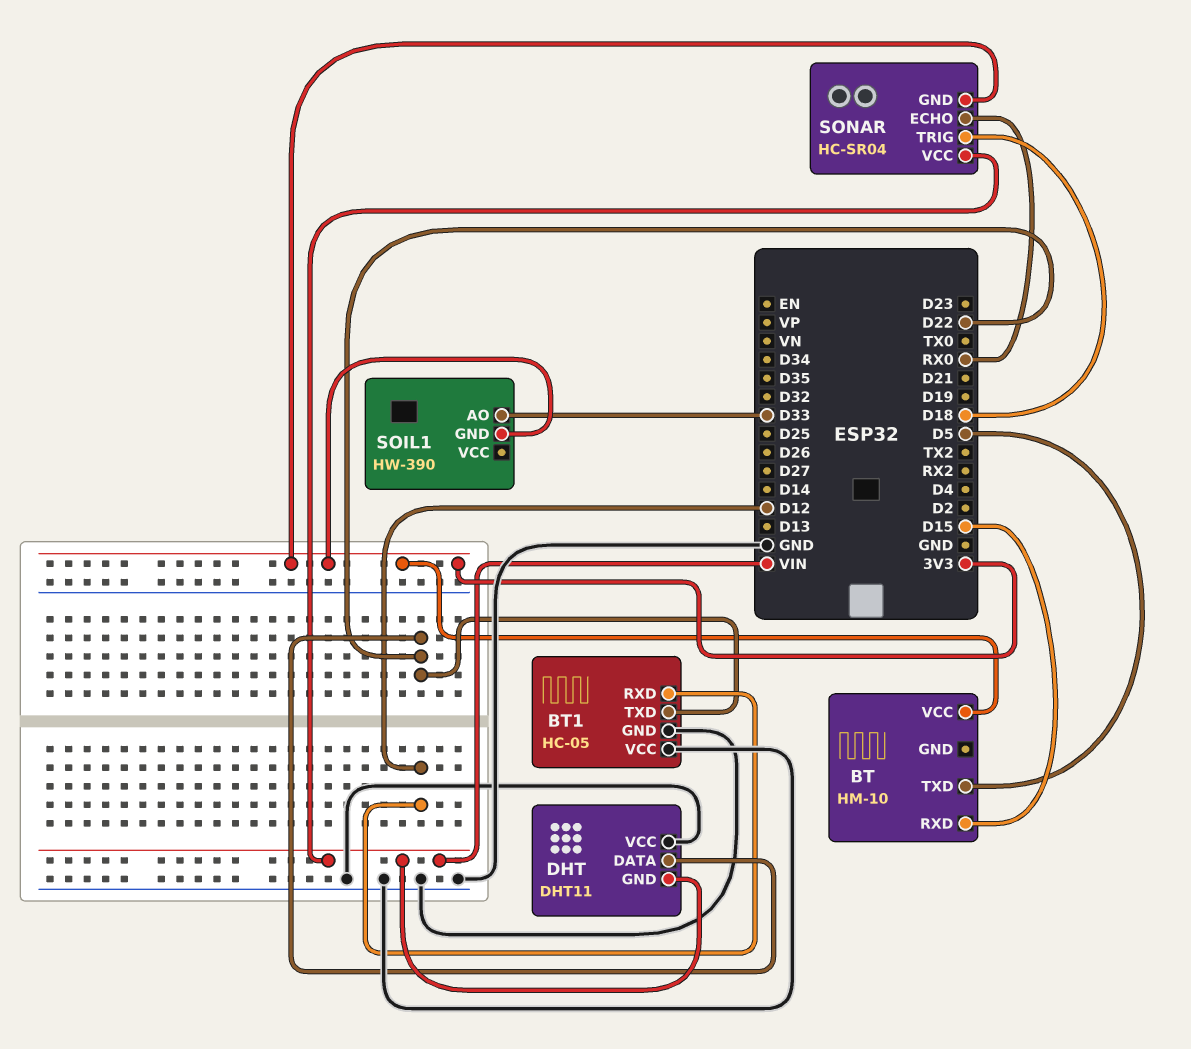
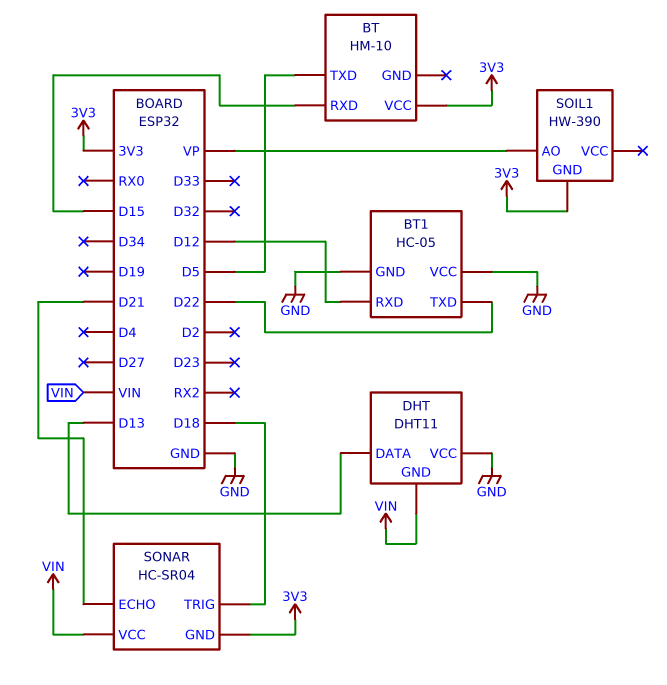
DHT pin DATA: D22 -> D13
SOIL1 pin AO: D33 -> VP
SONAR pin ECHO: RX0 -> D21

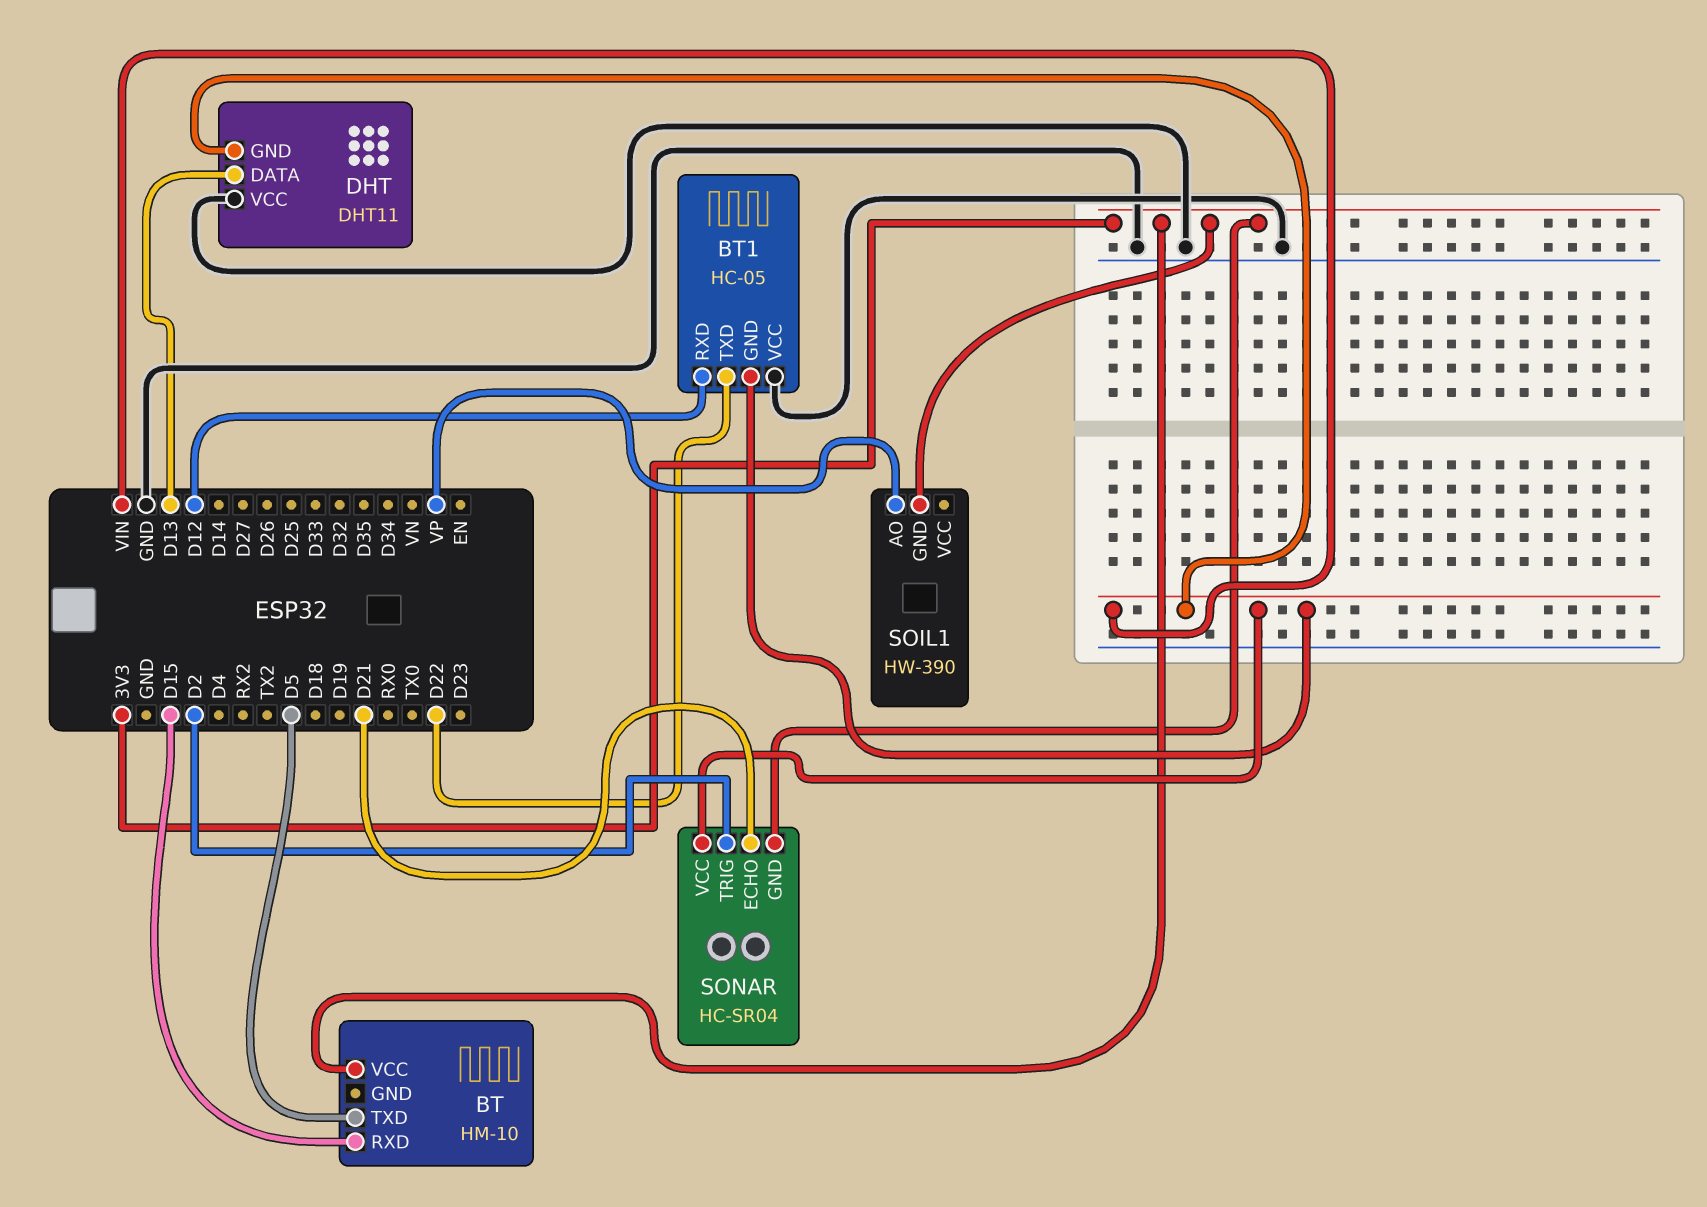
BT1 pin GND: GND -> VIN
SONAR pin TRIG: D18 -> D2

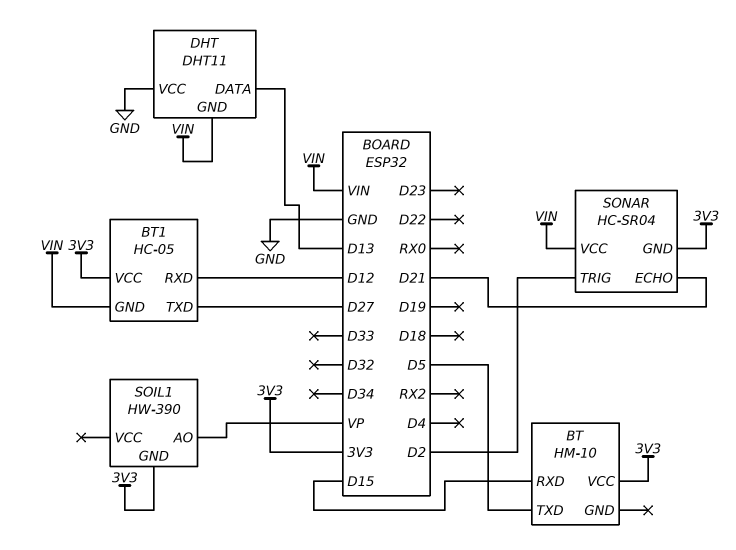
BT1 pin TXD: D22 -> D27
BT1 pin VCC: GND -> 3V3

